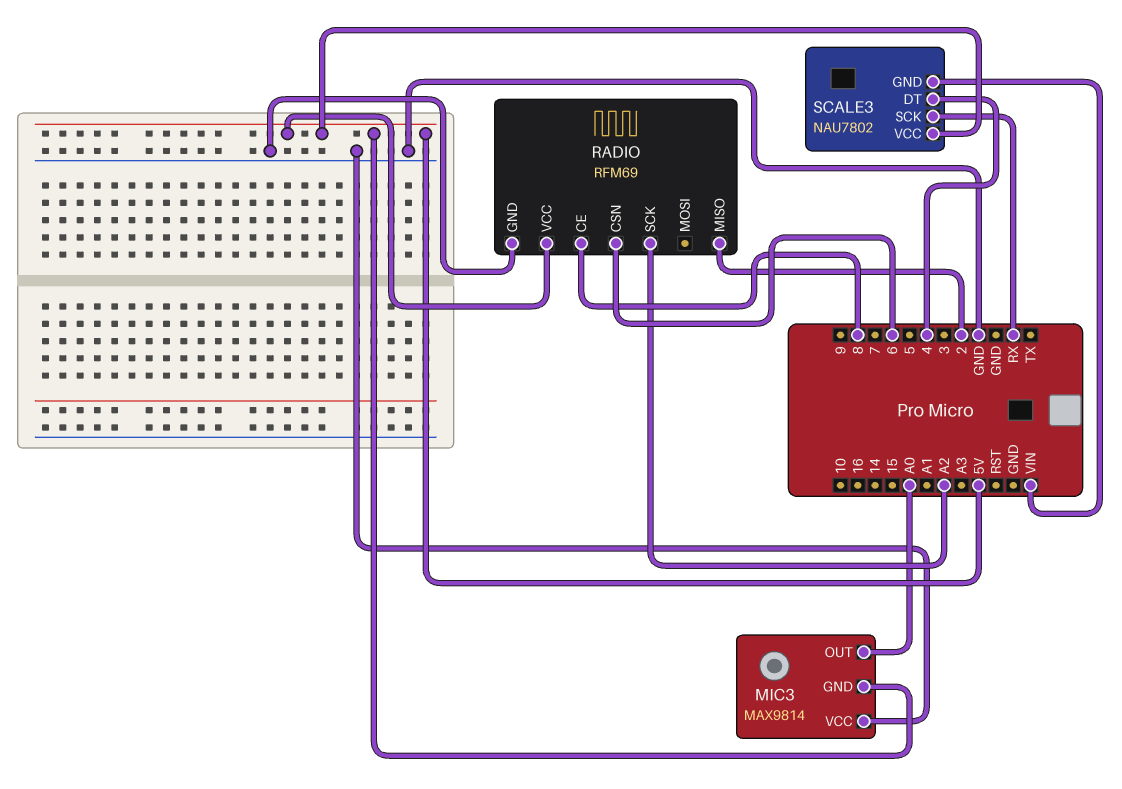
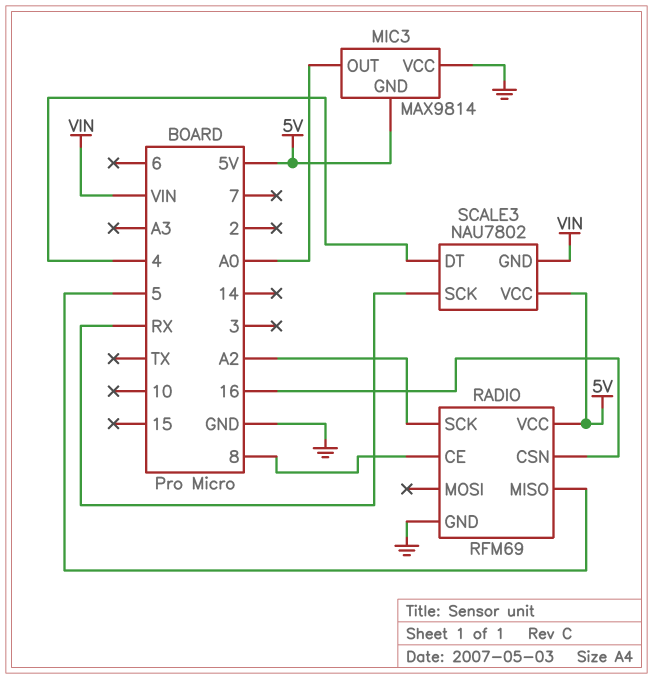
RADIO pin CSN: 6 -> 16
RADIO pin MISO: 2 -> 5

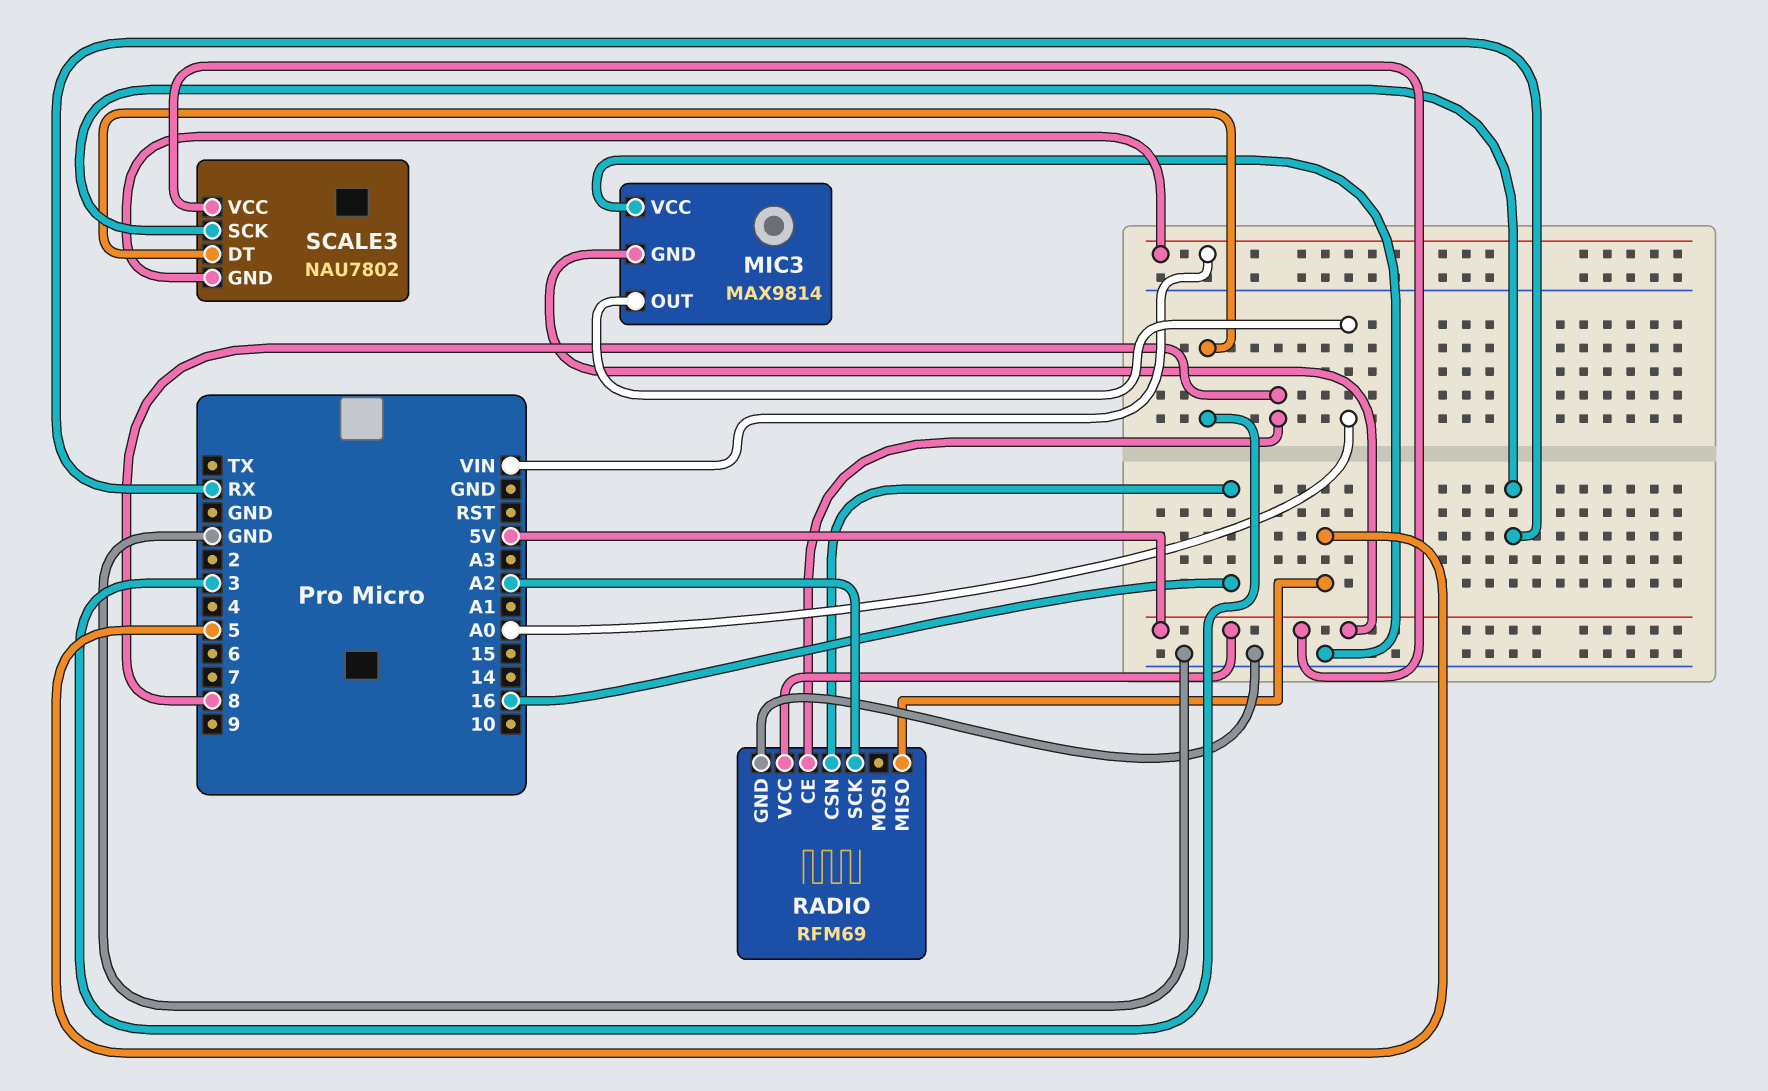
SCALE3 pin DT: 4 -> 3

